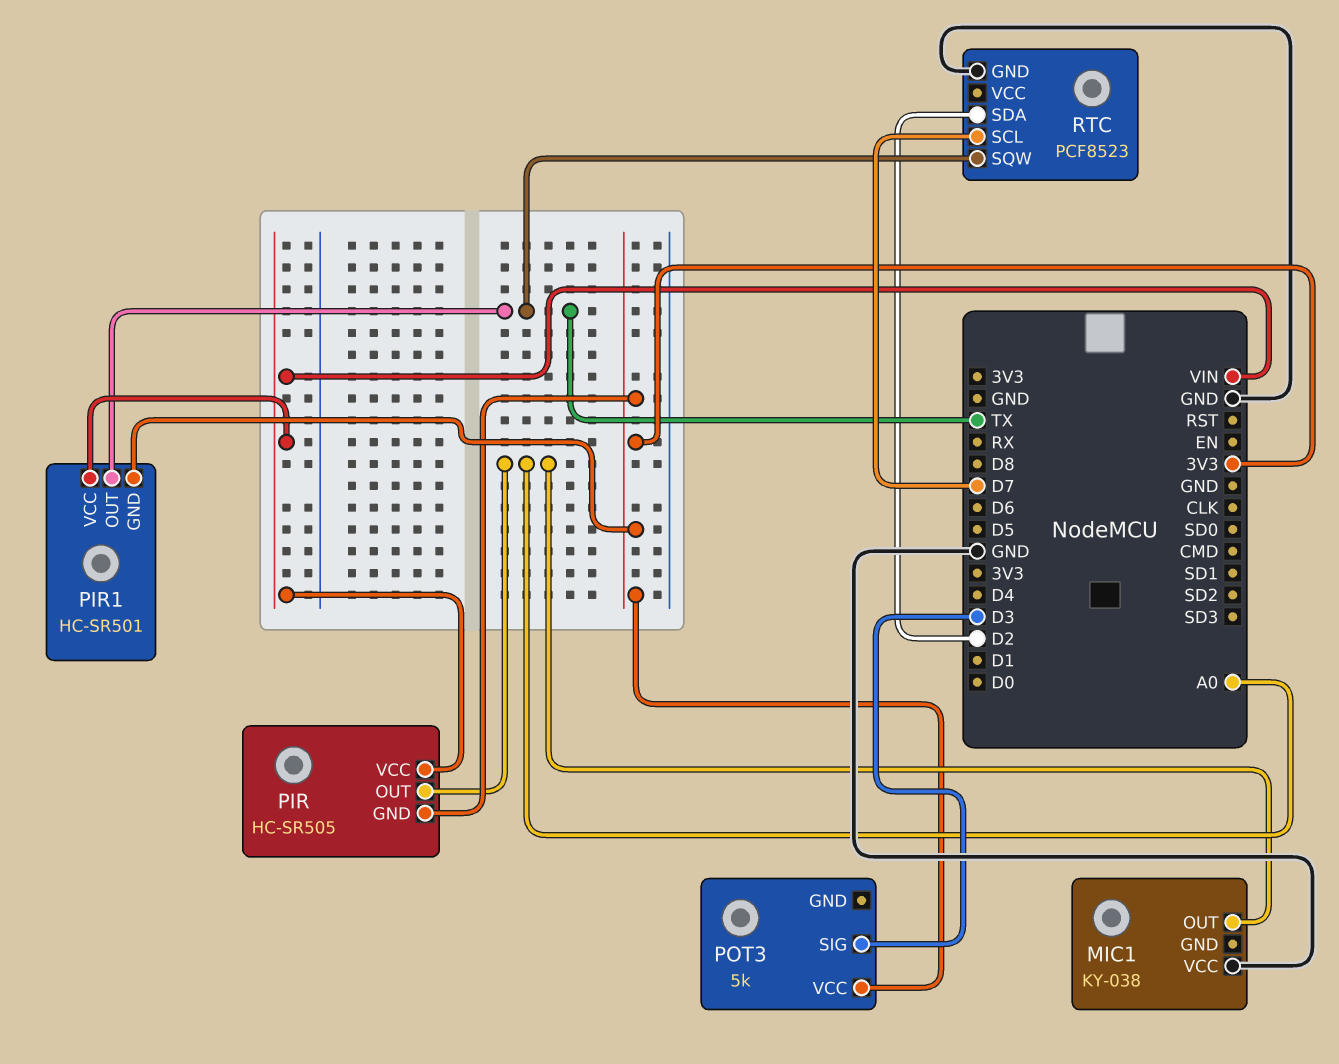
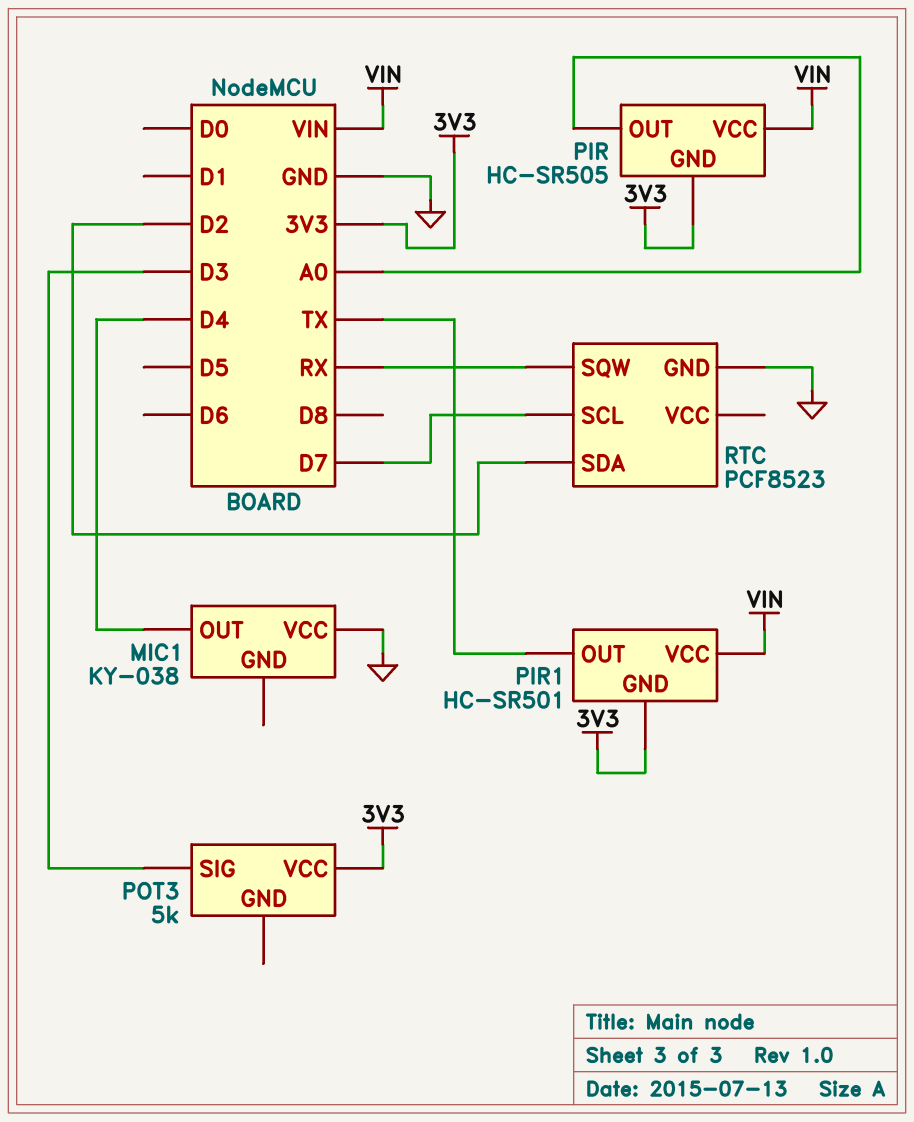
MIC1 pin OUT: A0 -> D4
RTC pin SQW: TX -> RX

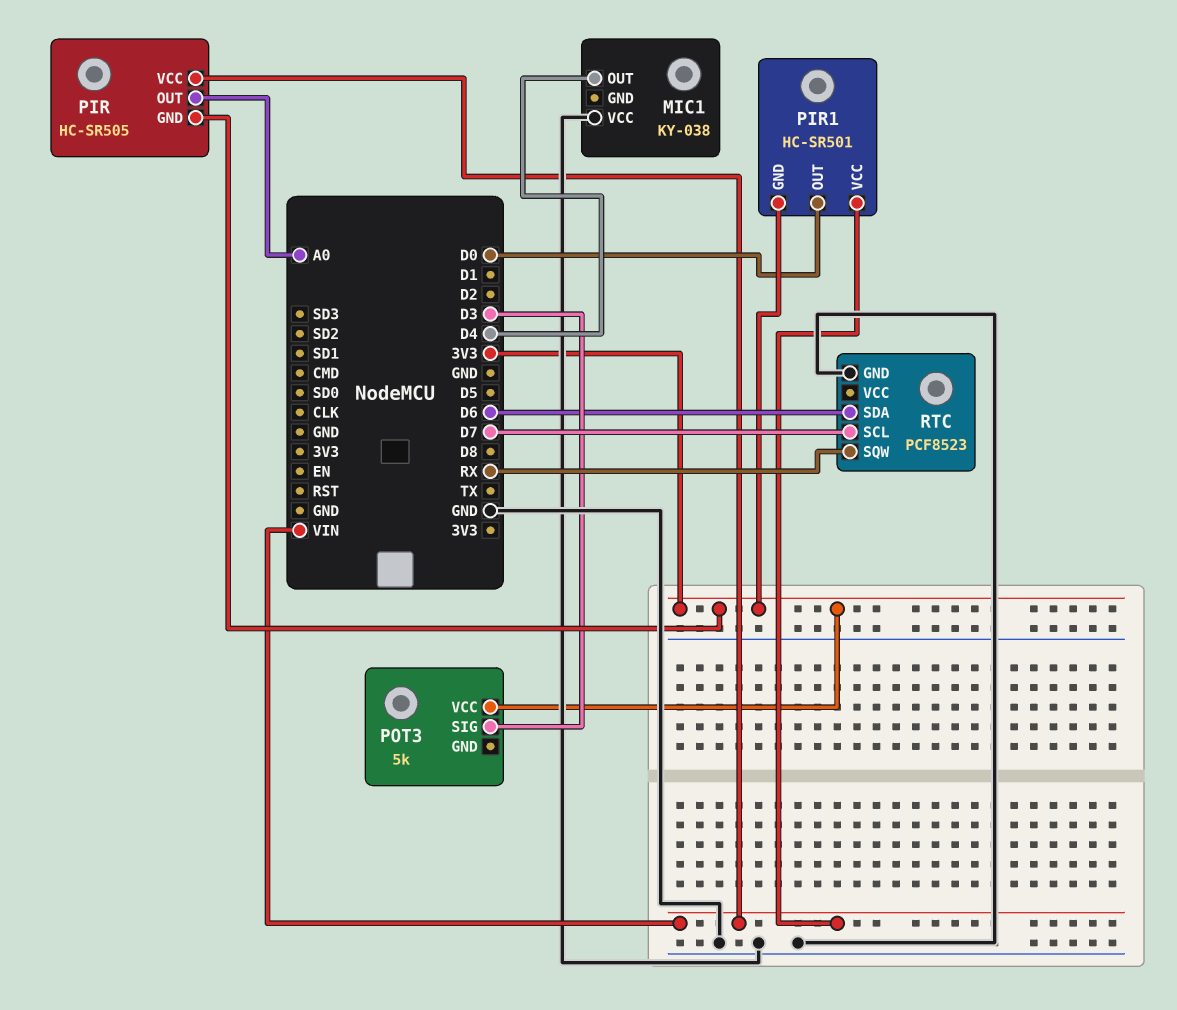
PIR1 pin OUT: TX -> D0
RTC pin SDA: D2 -> D6

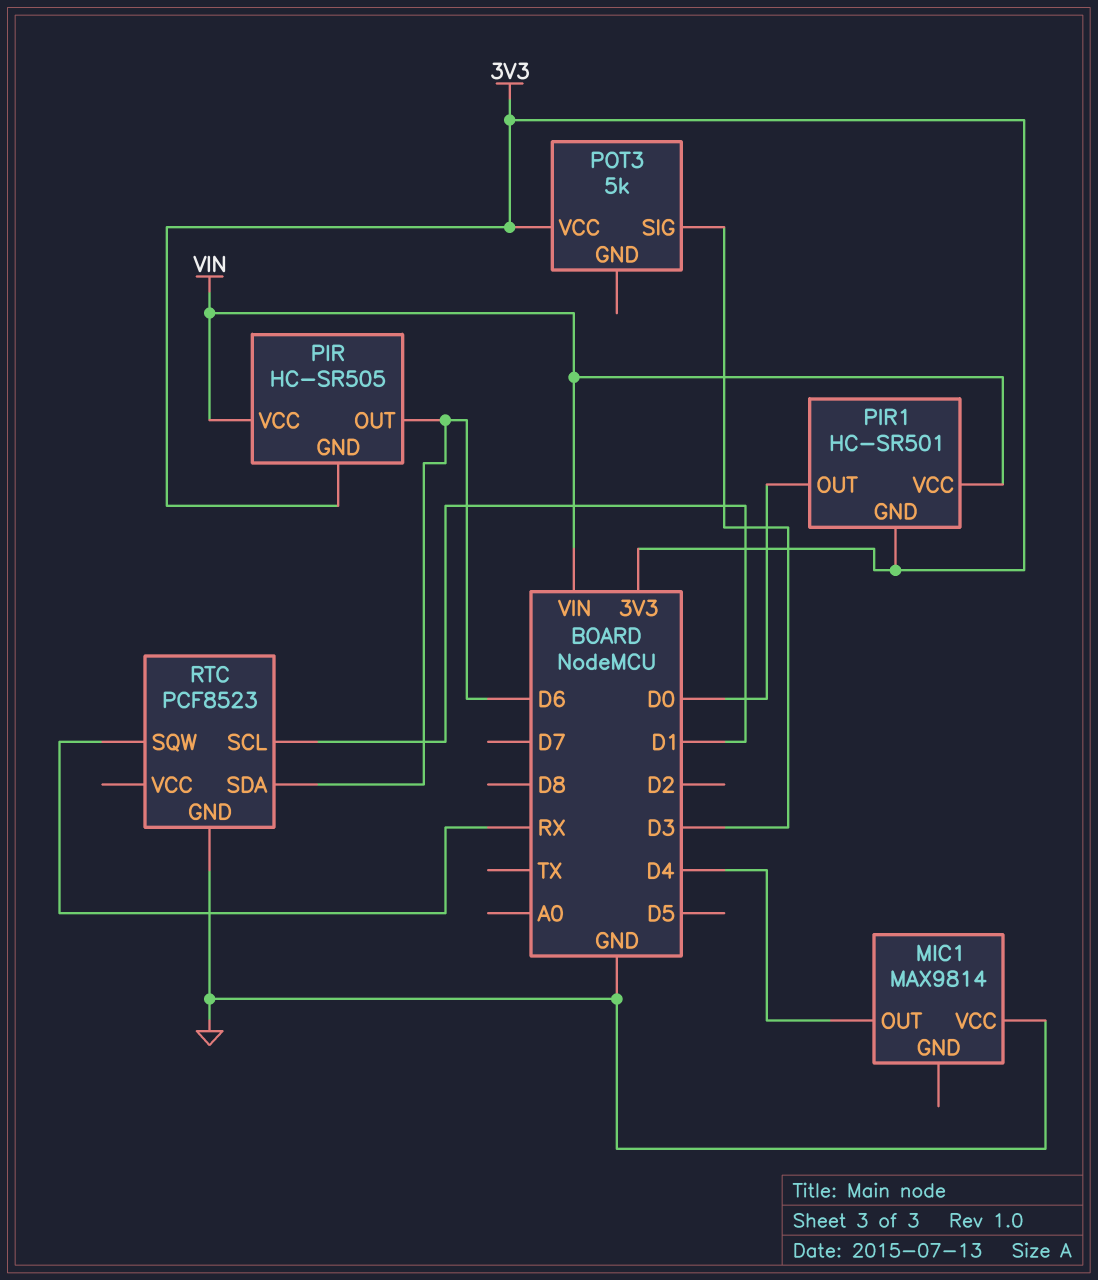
MIC1: KY-038 -> MAX9814
PIR pin OUT: A0 -> D6
RTC pin SCL: D7 -> D1

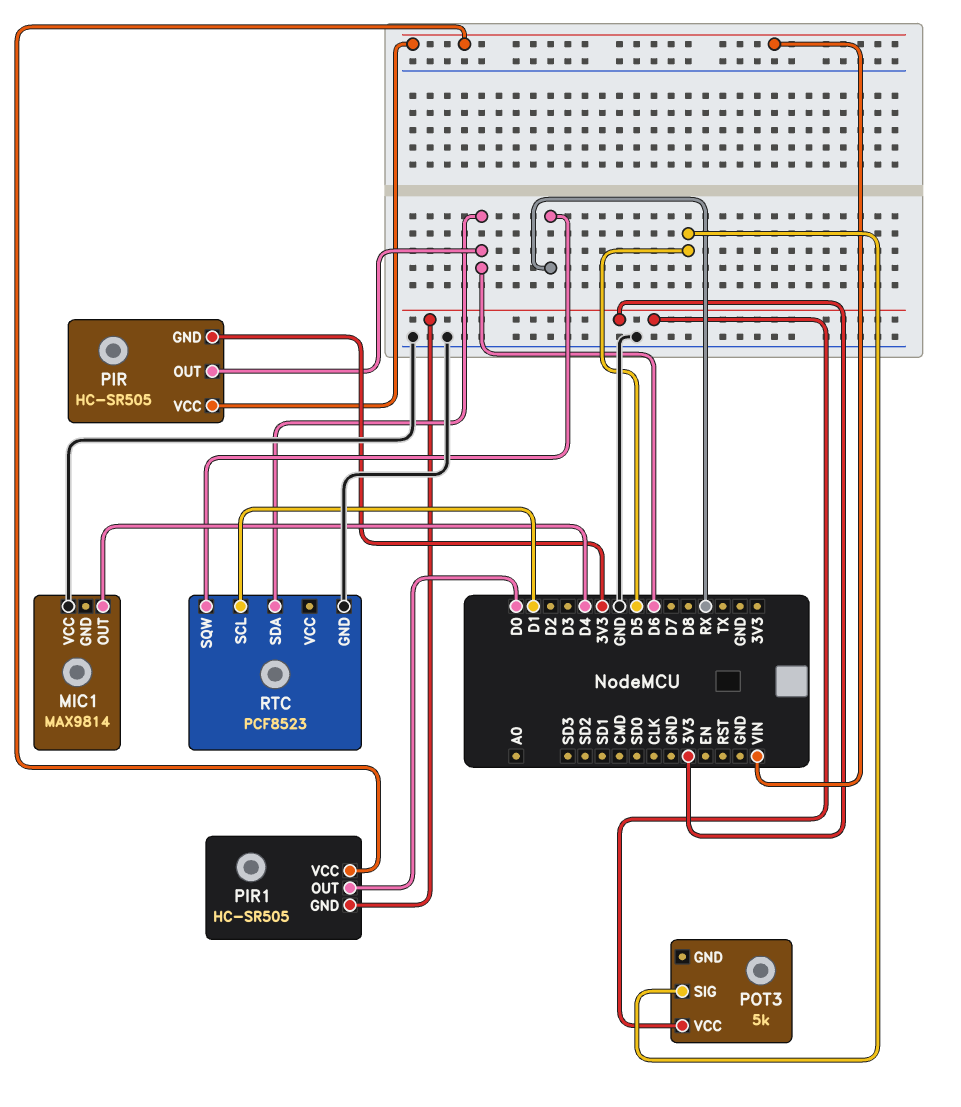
PIR1: HC-SR501 -> HC-SR505
POT3 pin SIG: D3 -> D5

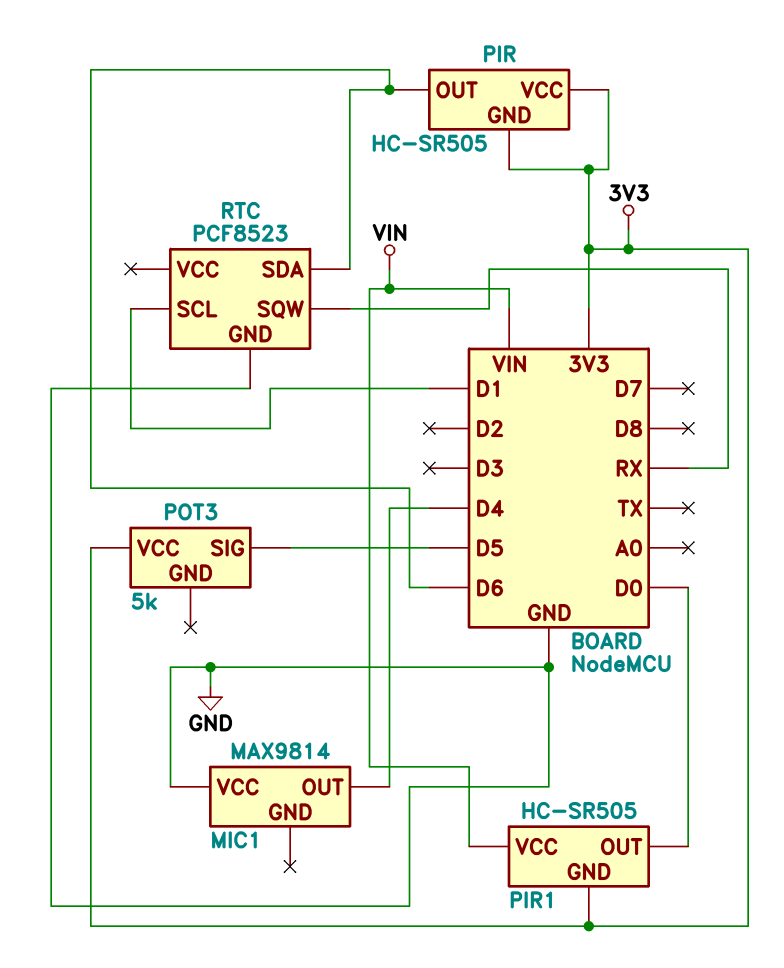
PIR pin VCC: VIN -> 3V3

